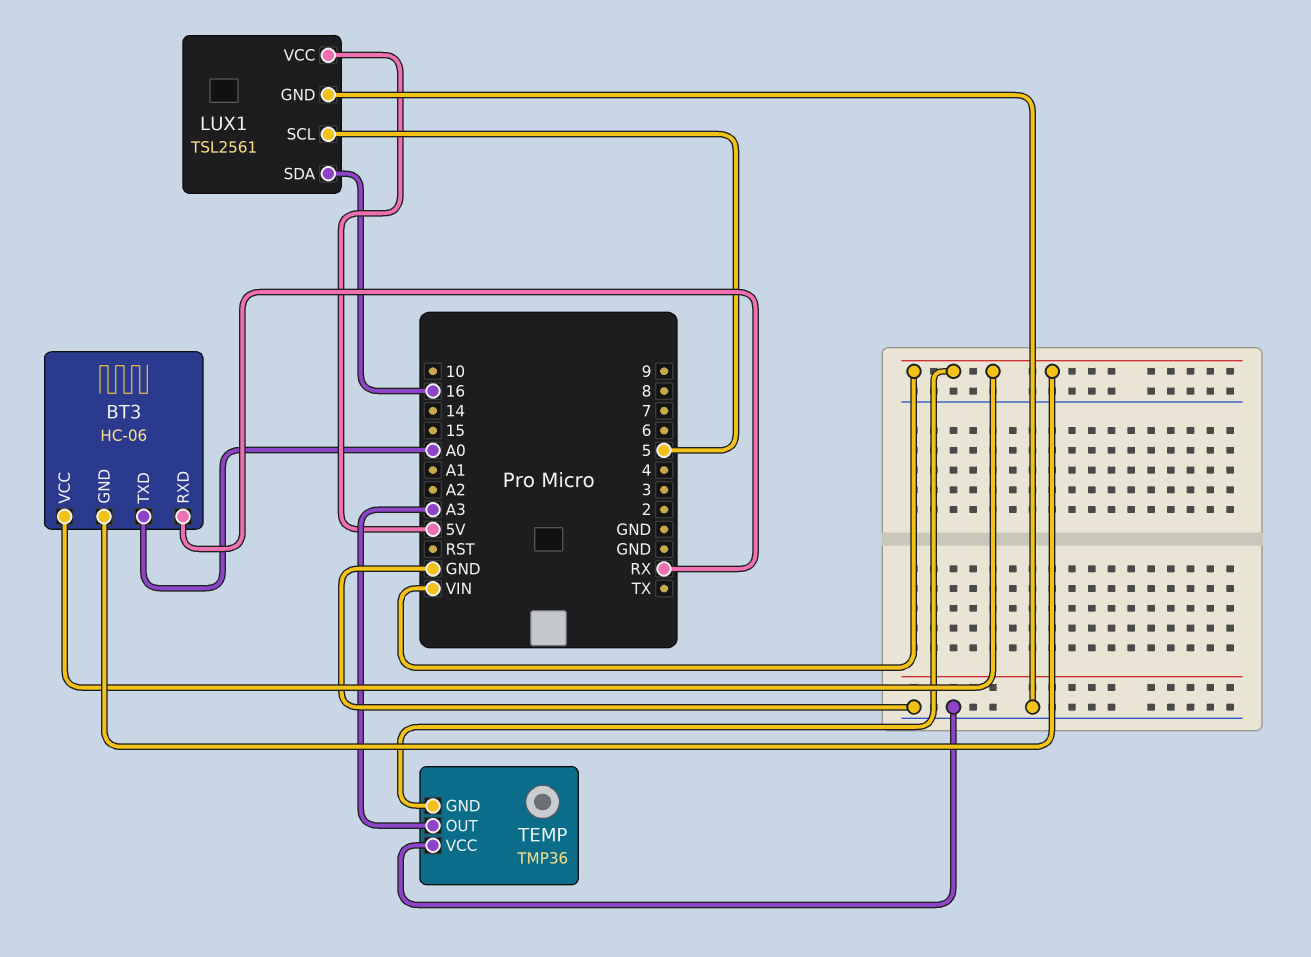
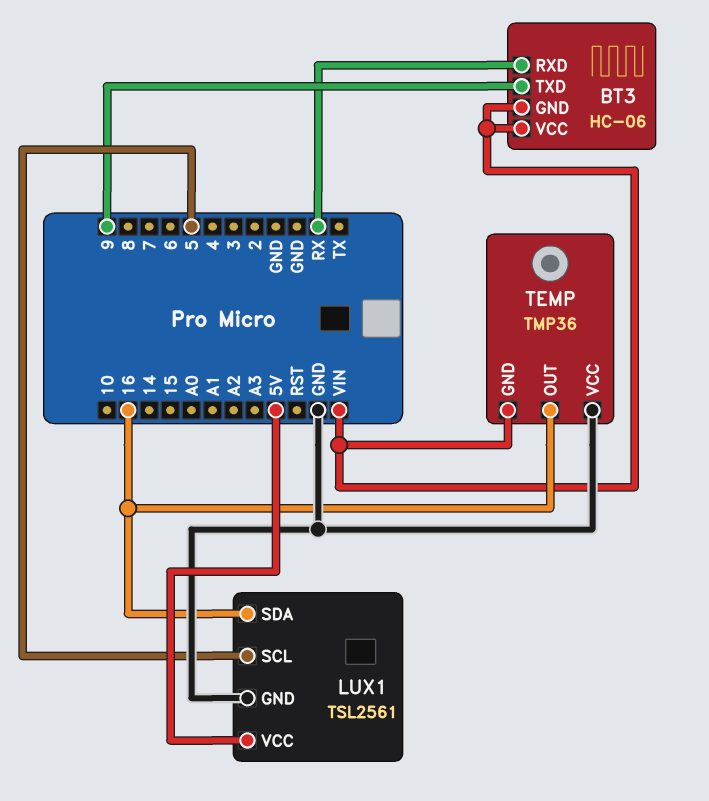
BT3 pin TXD: A0 -> 9
TEMP pin OUT: A3 -> 16

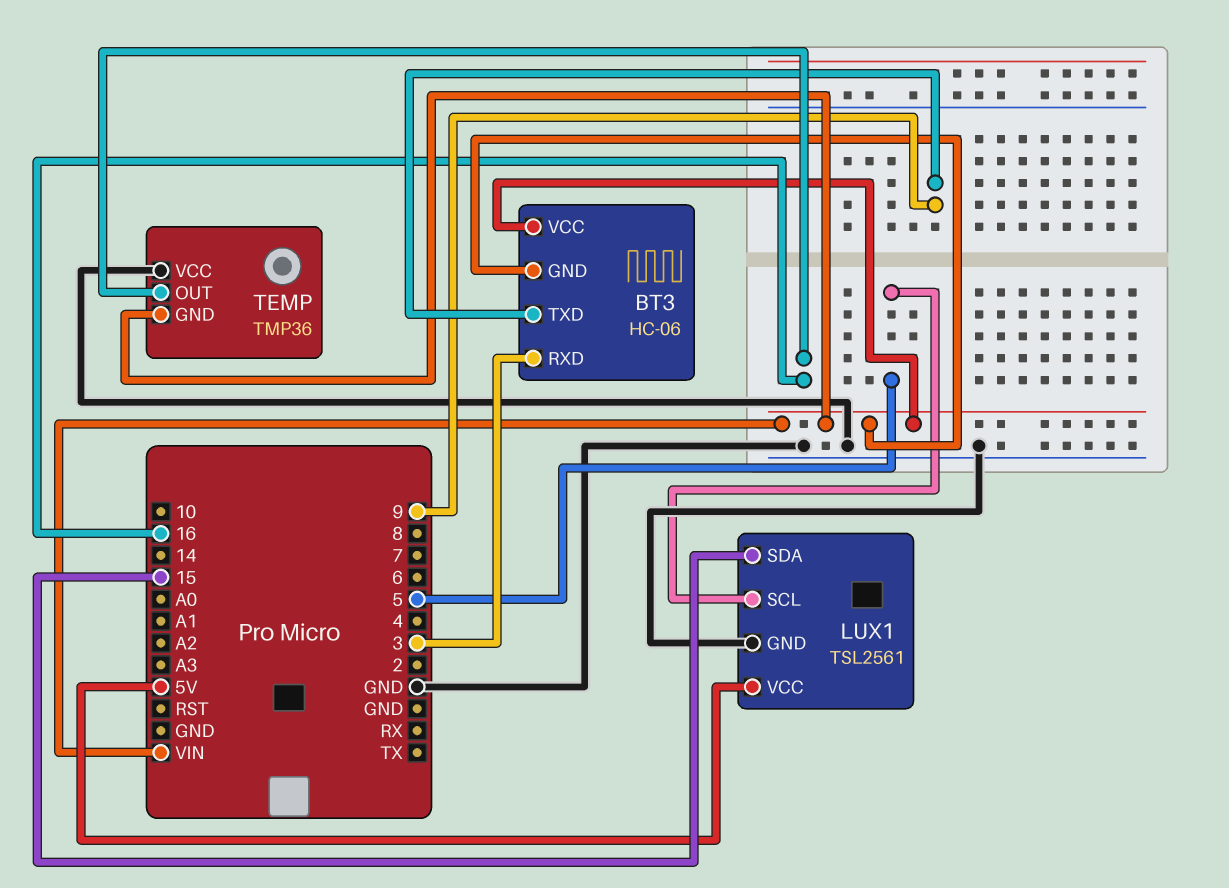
BT3 pin RXD: RX -> 3
LUX1 pin SDA: 16 -> 15

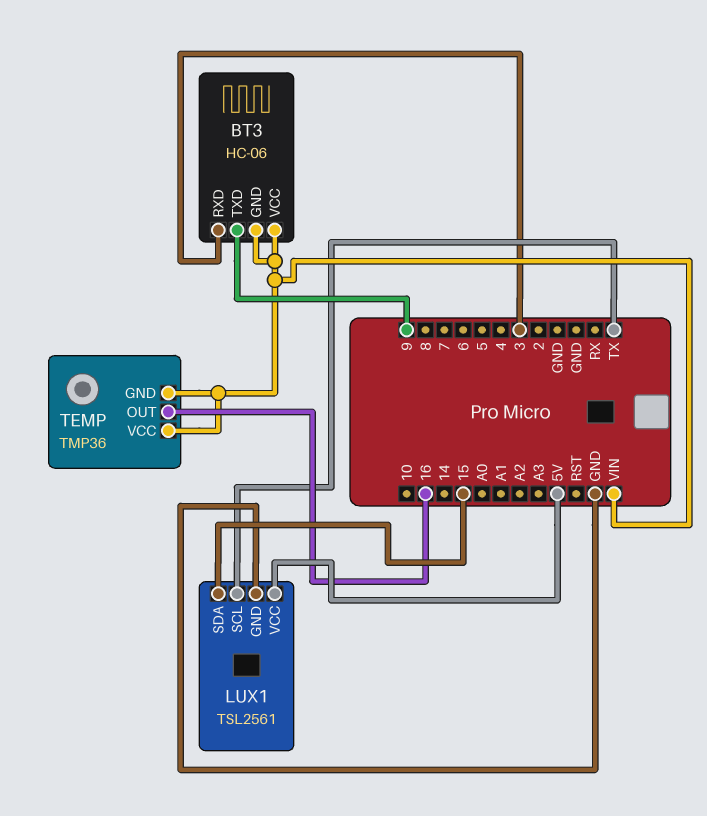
LUX1 pin SCL: 5 -> TX
TEMP pin VCC: GND -> VIN

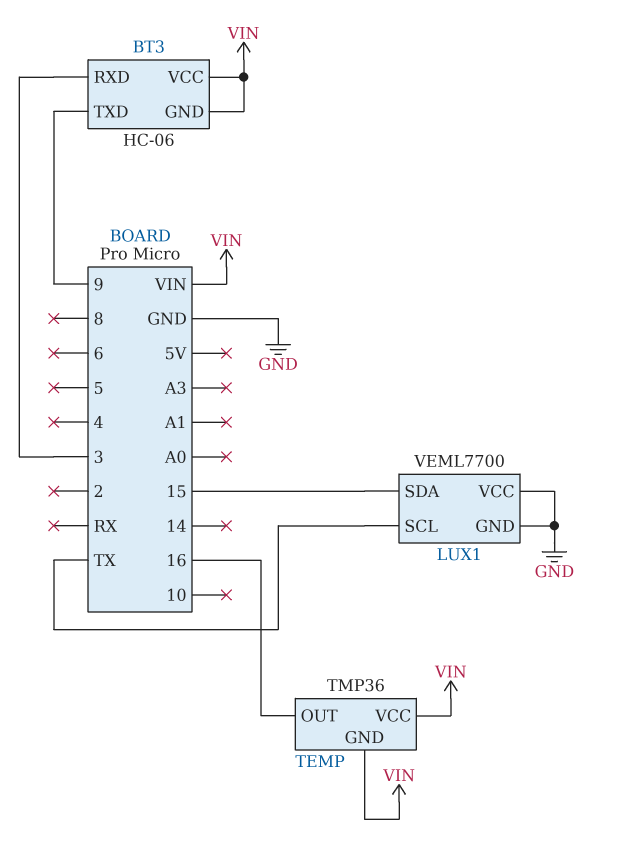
LUX1: TSL2561 -> VEML7700
LUX1 pin VCC: 5V -> GND

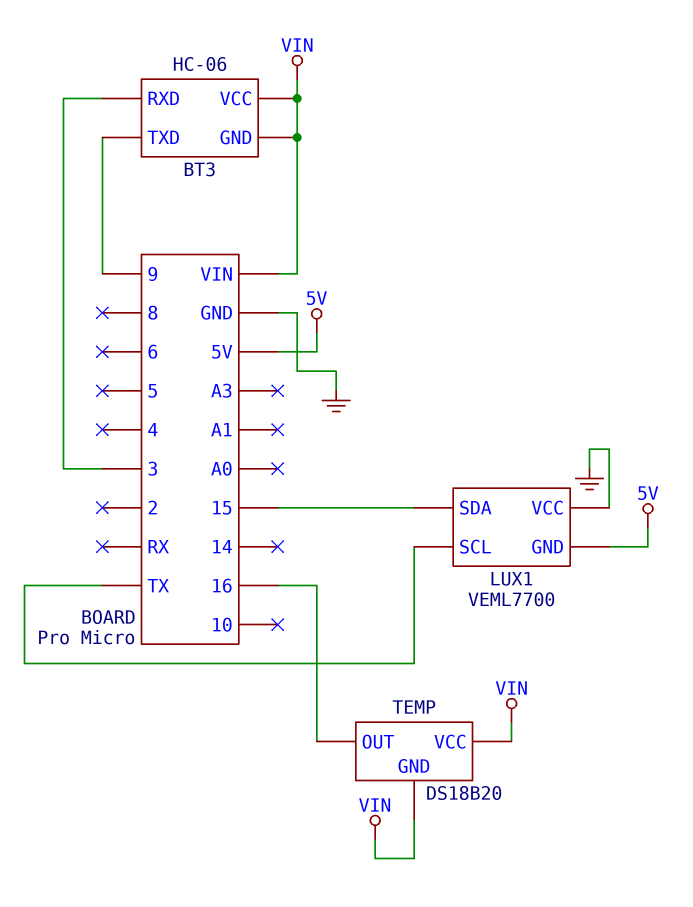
LUX1 pin GND: GND -> 5V
TEMP: TMP36 -> DS18B20

